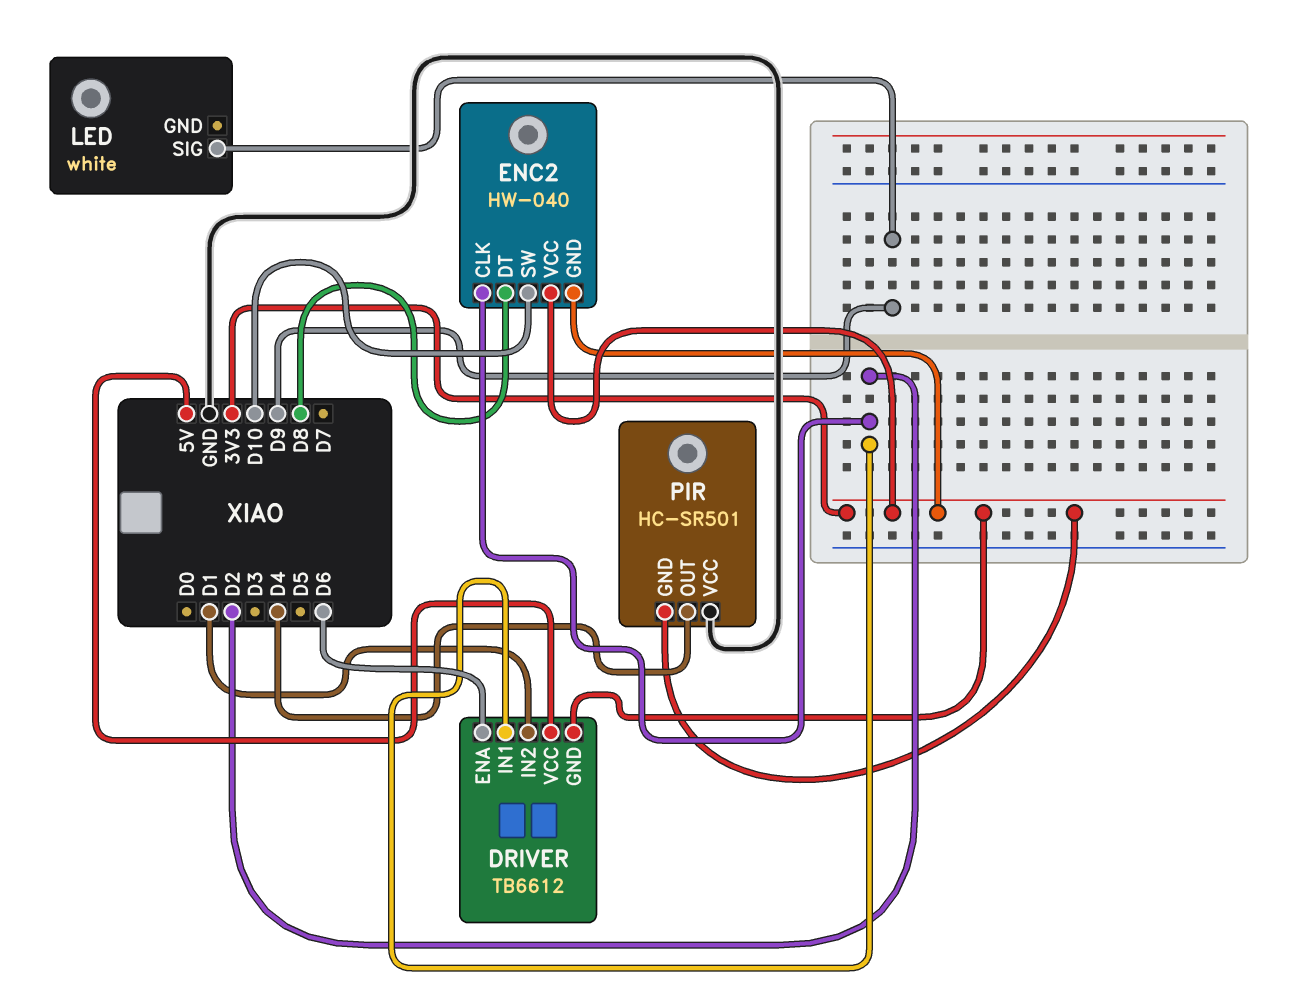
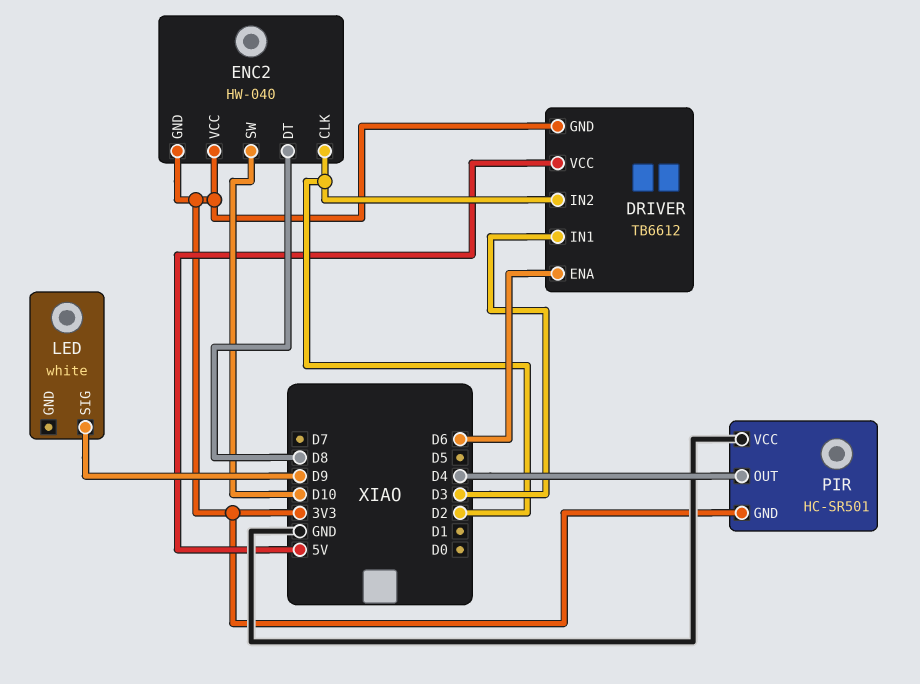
DRIVER pin IN1: D2 -> D3
DRIVER pin IN2: D1 -> D2

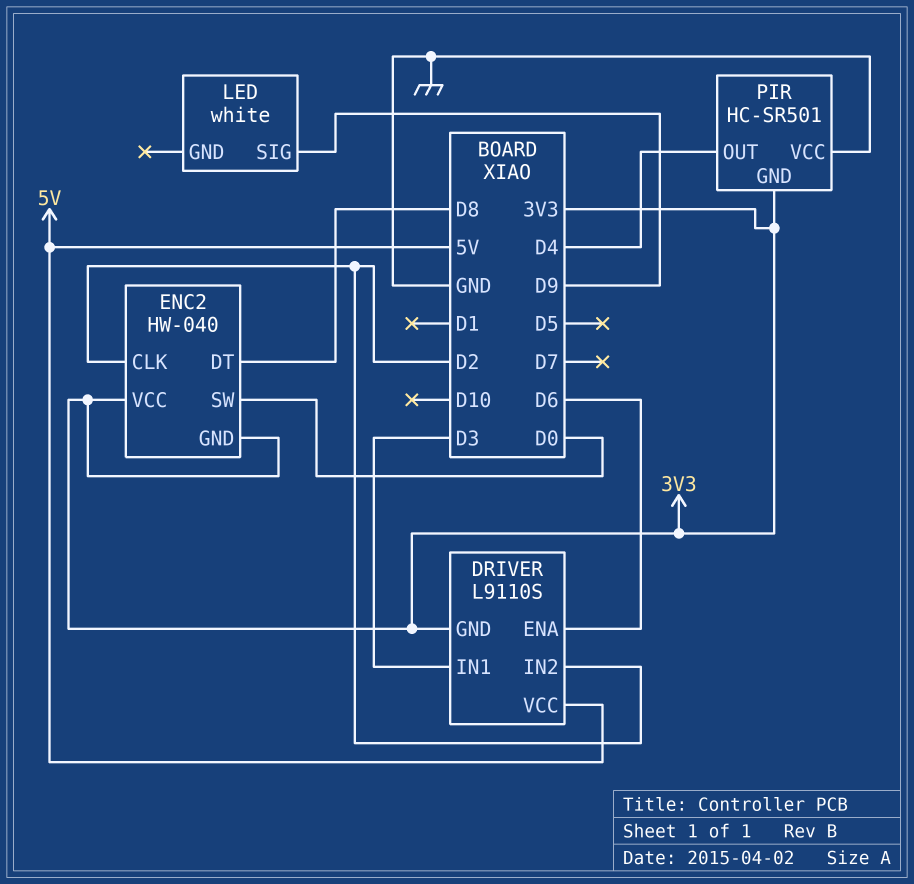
DRIVER: TB6612 -> L9110S
ENC2 pin SW: D10 -> D0

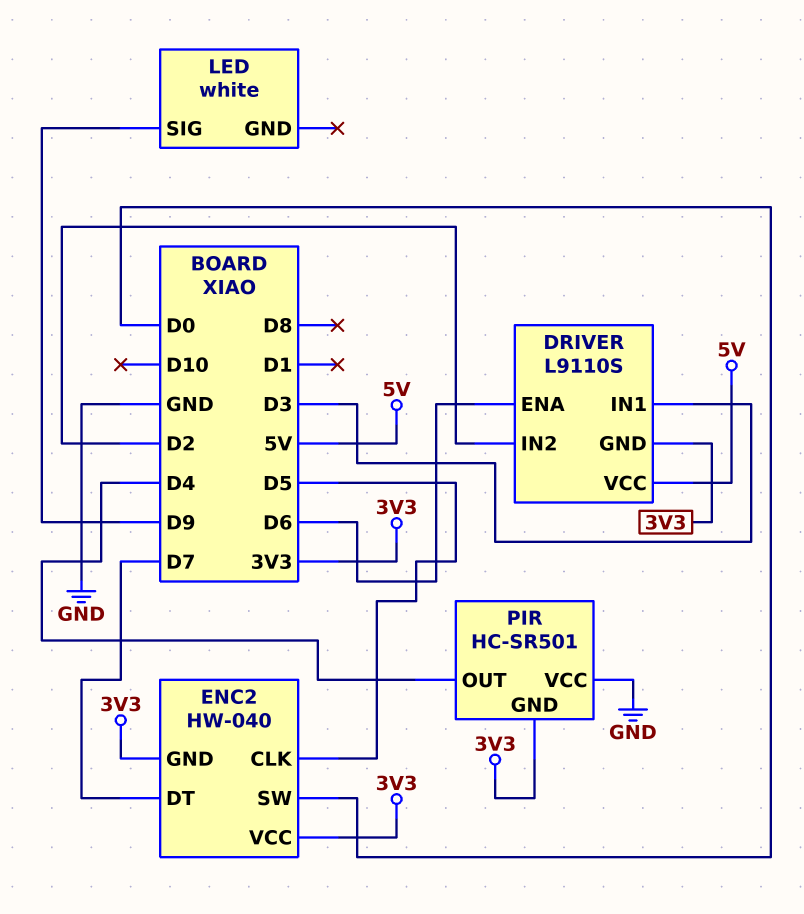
ENC2 pin CLK: D2 -> D5
ENC2 pin DT: D8 -> D7

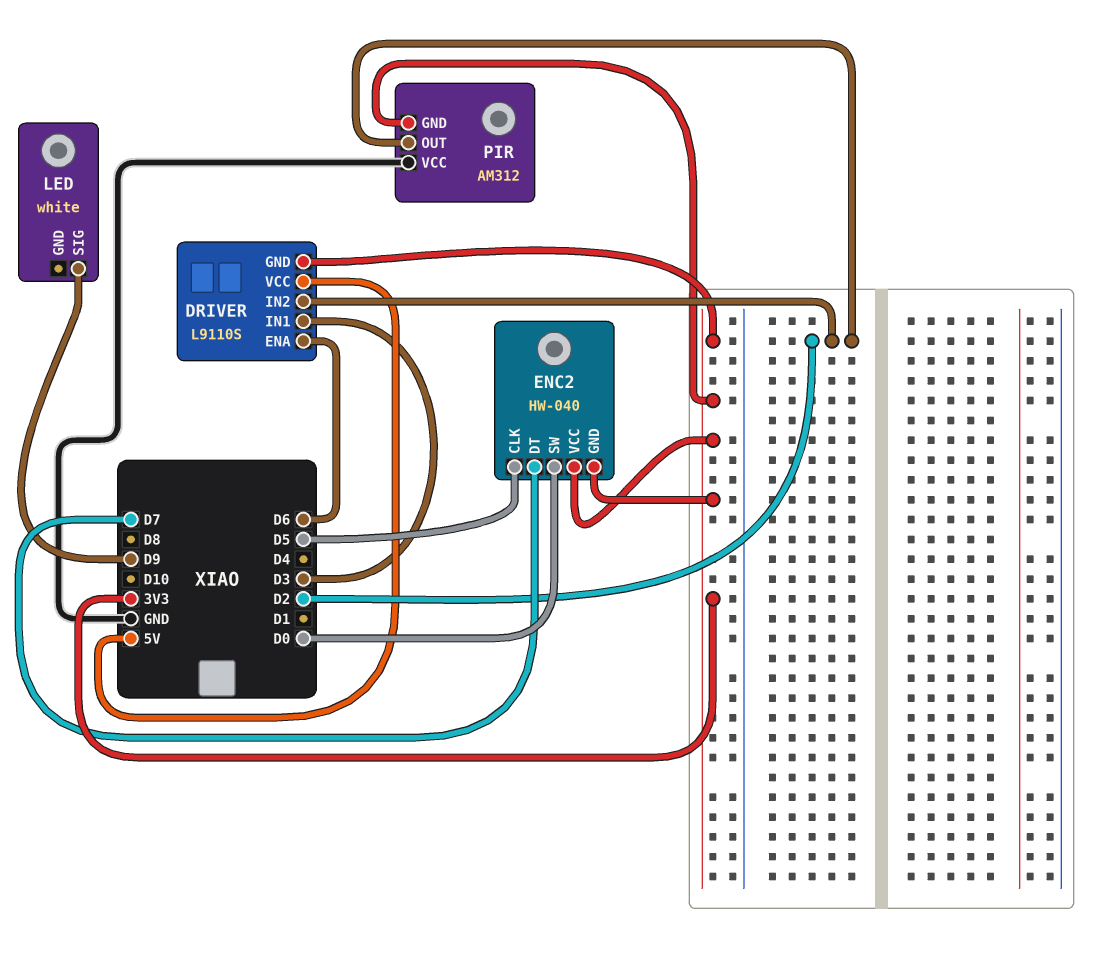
PIR: HC-SR501 -> AM312
PIR pin OUT: D4 -> D2

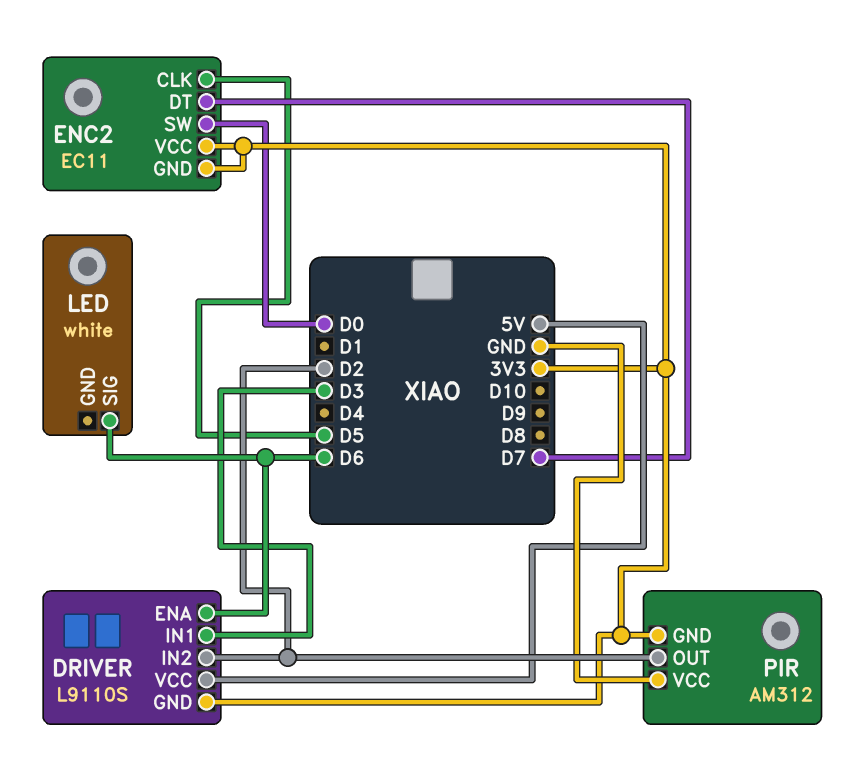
ENC2: HW-040 -> EC11
LED pin SIG: D9 -> D6

